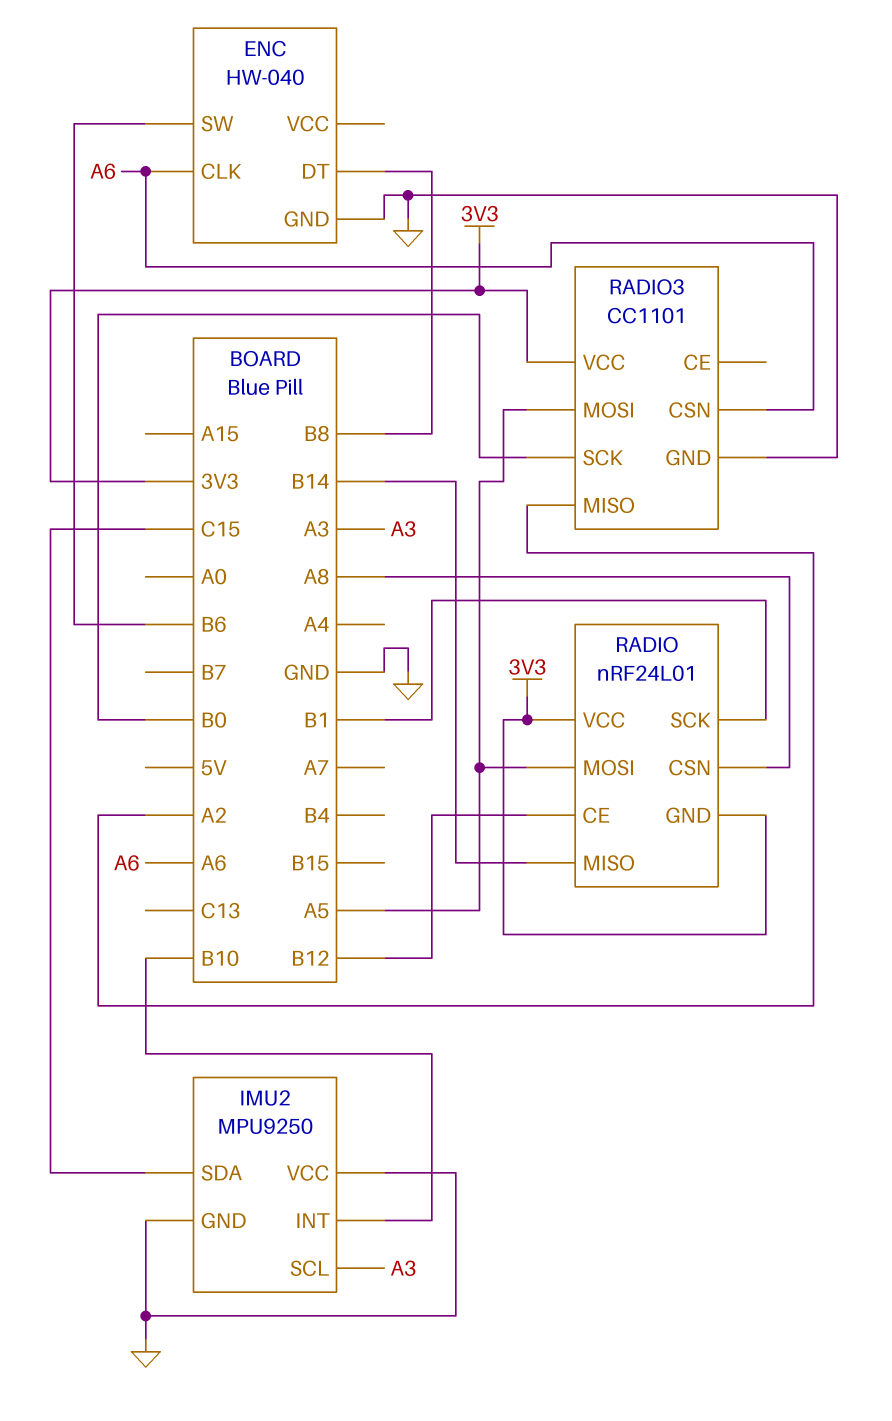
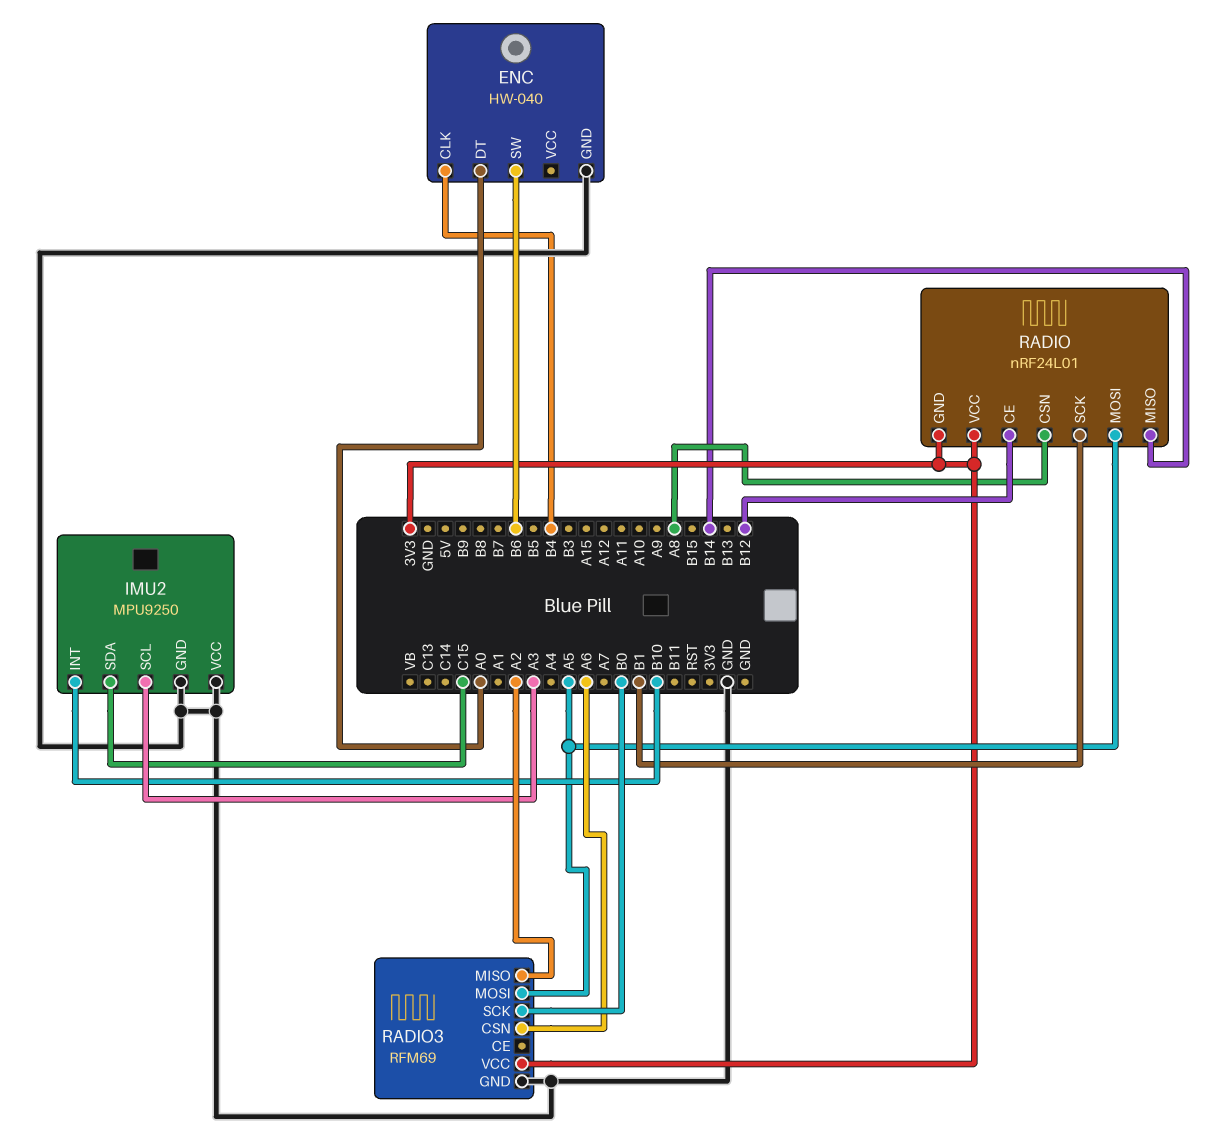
ENC pin CLK: A6 -> B4
ENC pin DT: B8 -> A0
RADIO3: CC1101 -> RFM69

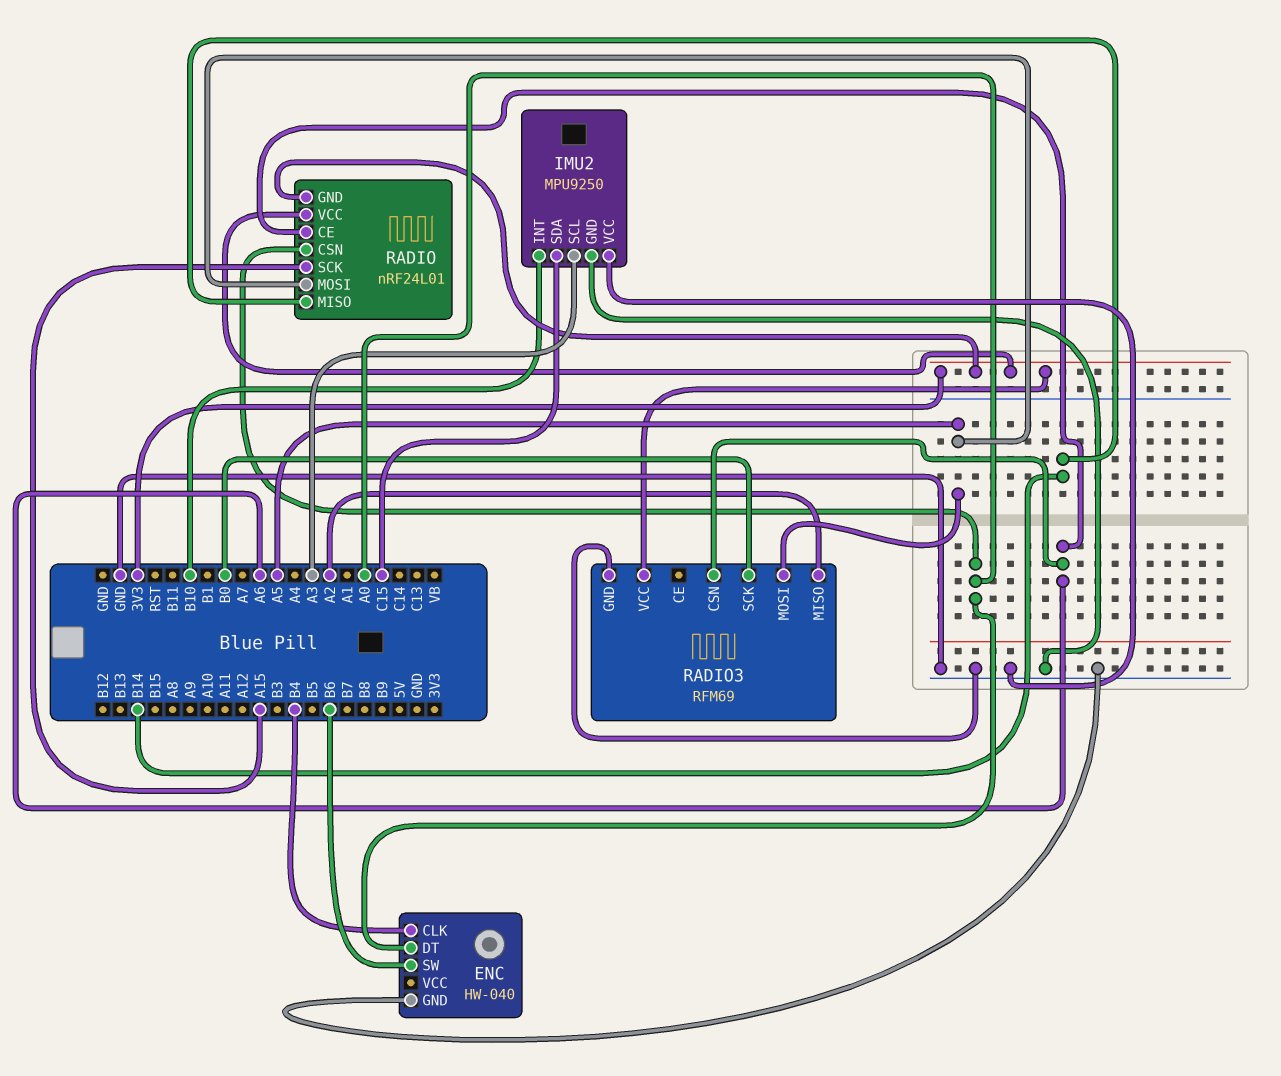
RADIO pin CE: B12 -> A6
RADIO pin CSN: A8 -> A0
RADIO pin SCK: B1 -> A15

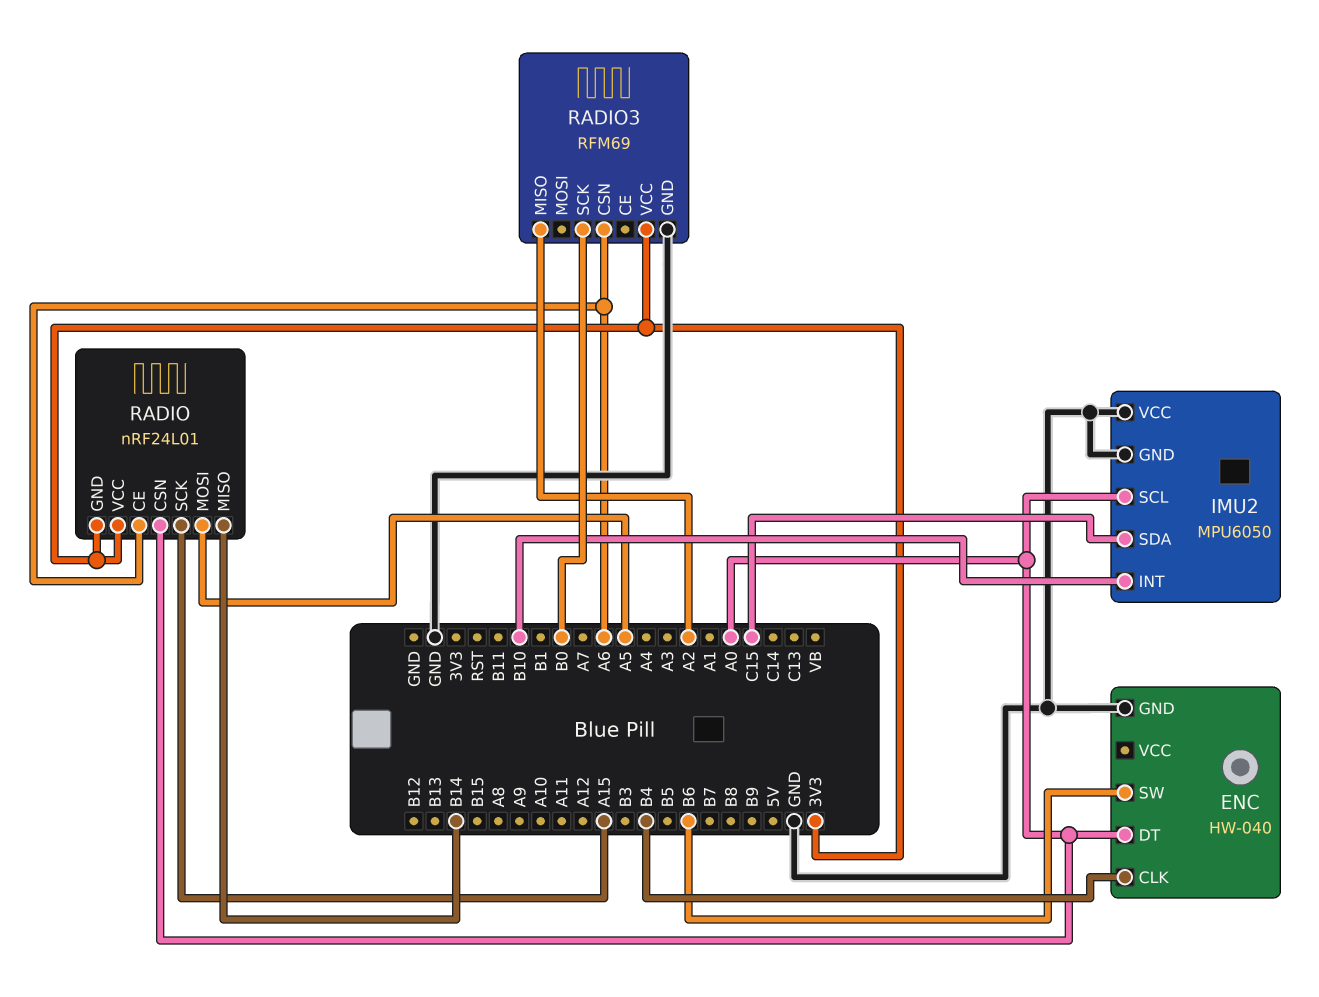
IMU2: MPU9250 -> MPU6050
IMU2 pin SCL: A3 -> A0
RADIO3 pin MOSI: A5 -> none

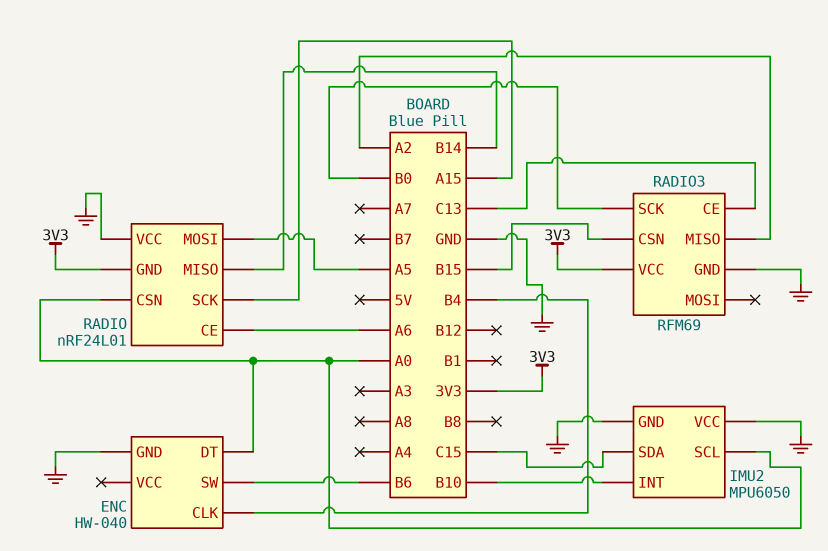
RADIO pin VCC: 3V3 -> GND
RADIO3 pin CE: none -> C13
RADIO3 pin CSN: A6 -> B15

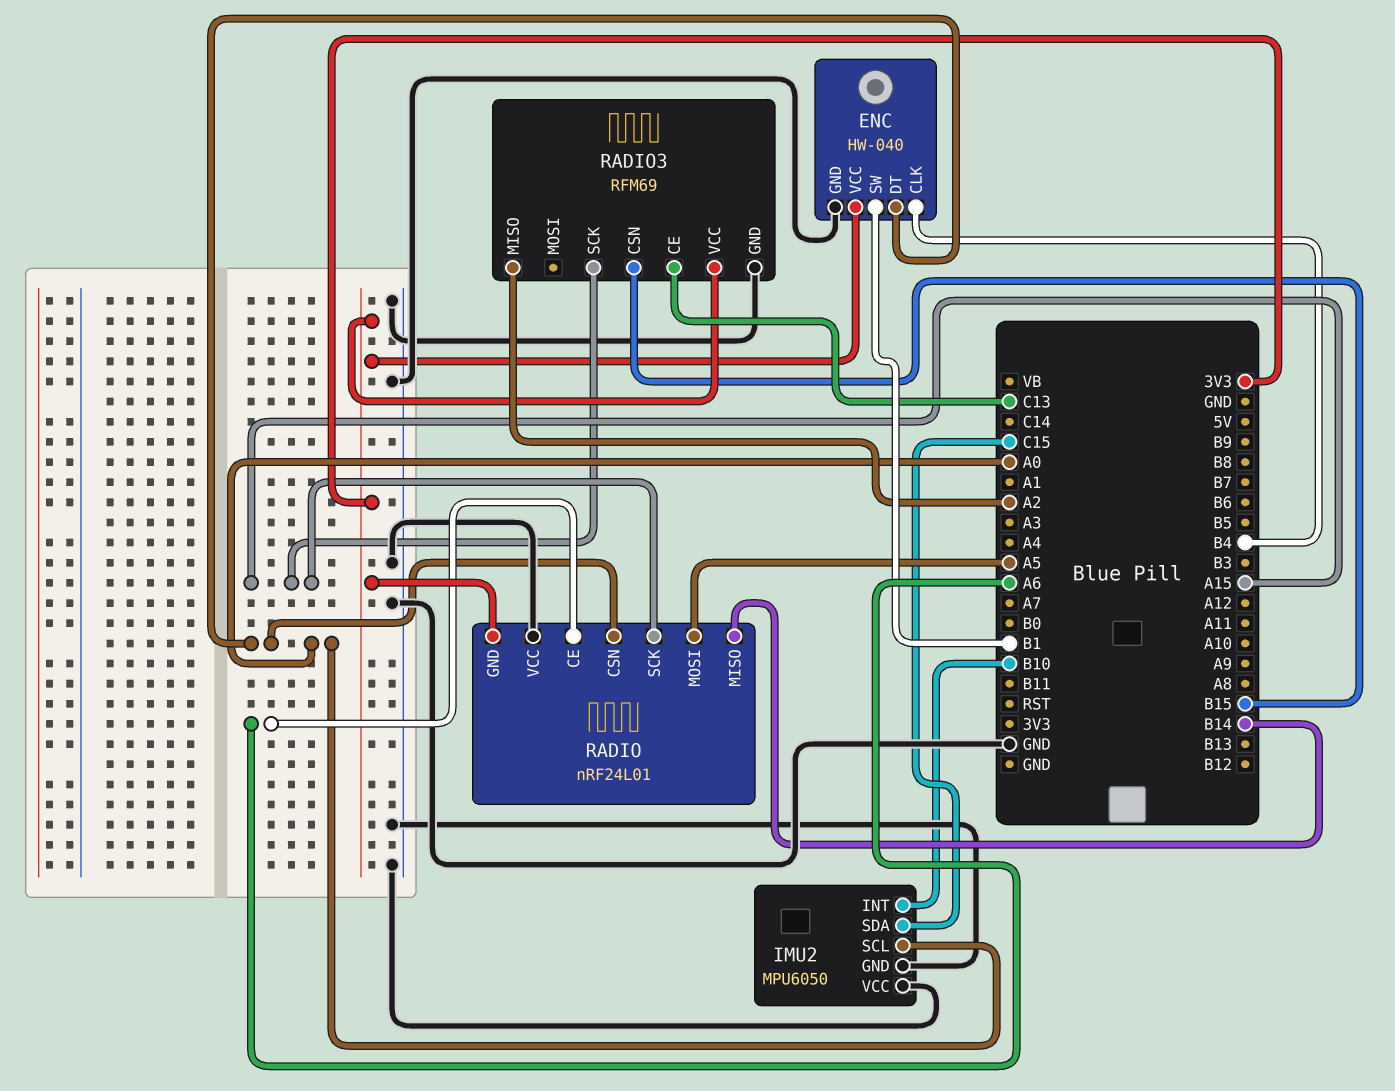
ENC pin SW: B6 -> B1
ENC pin VCC: none -> 3V3
RADIO3 pin SCK: B0 -> A15

